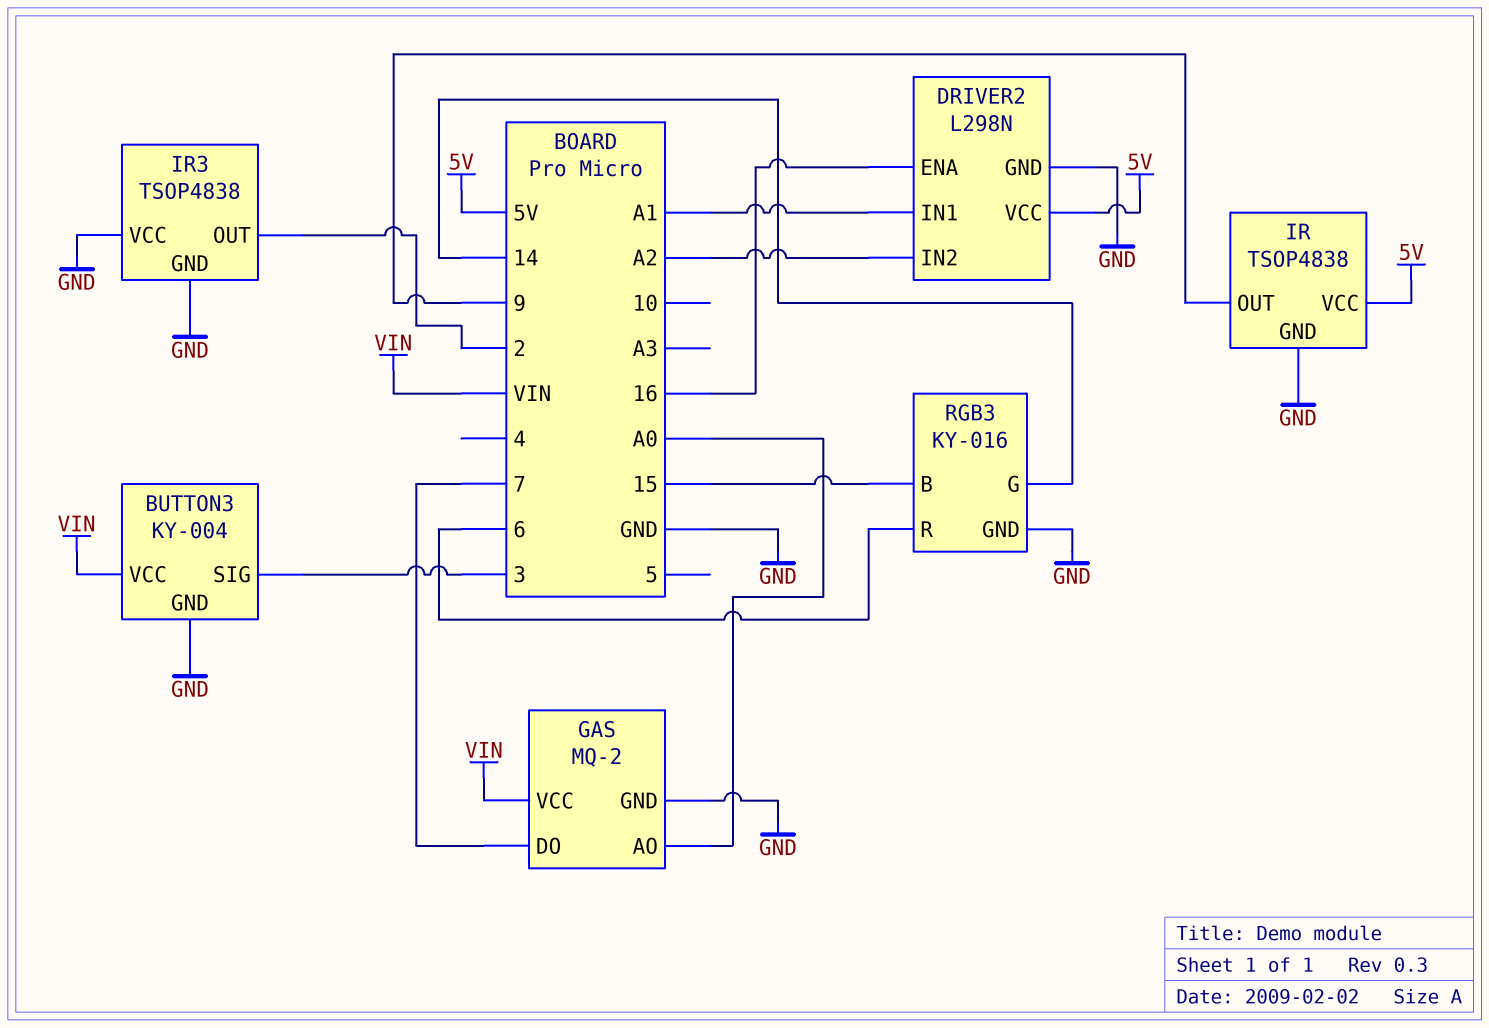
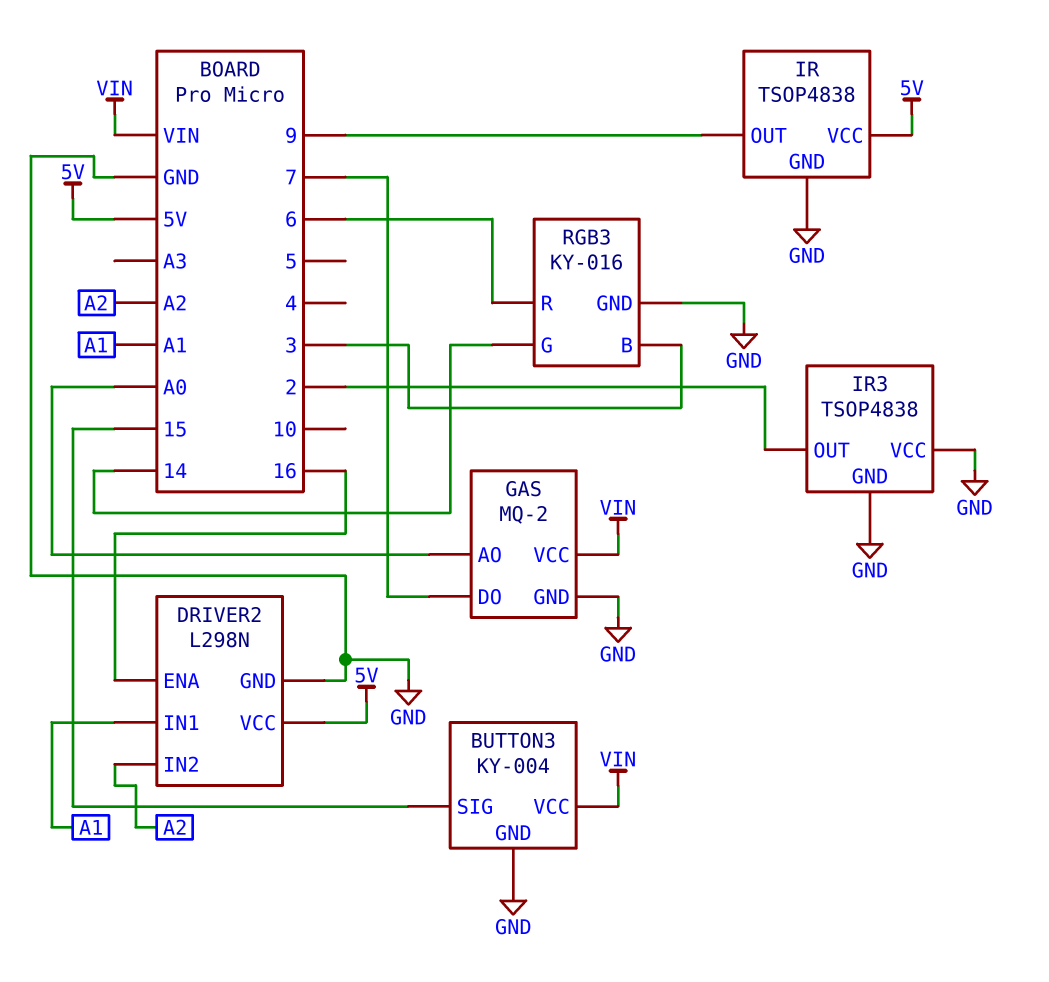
BUTTON3 pin SIG: 3 -> 15
RGB3 pin B: 15 -> 3

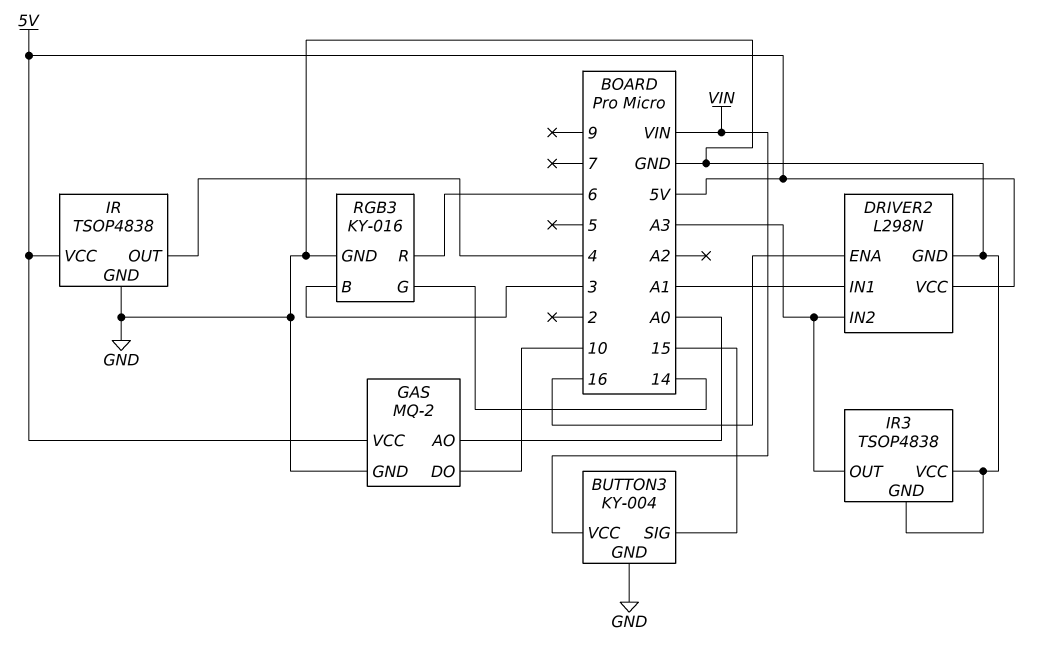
DRIVER2 pin IN2: A2 -> A3
GAS pin DO: 7 -> 10
GAS pin VCC: VIN -> 5V
IR pin OUT: 9 -> 4
IR3 pin OUT: 2 -> A3

